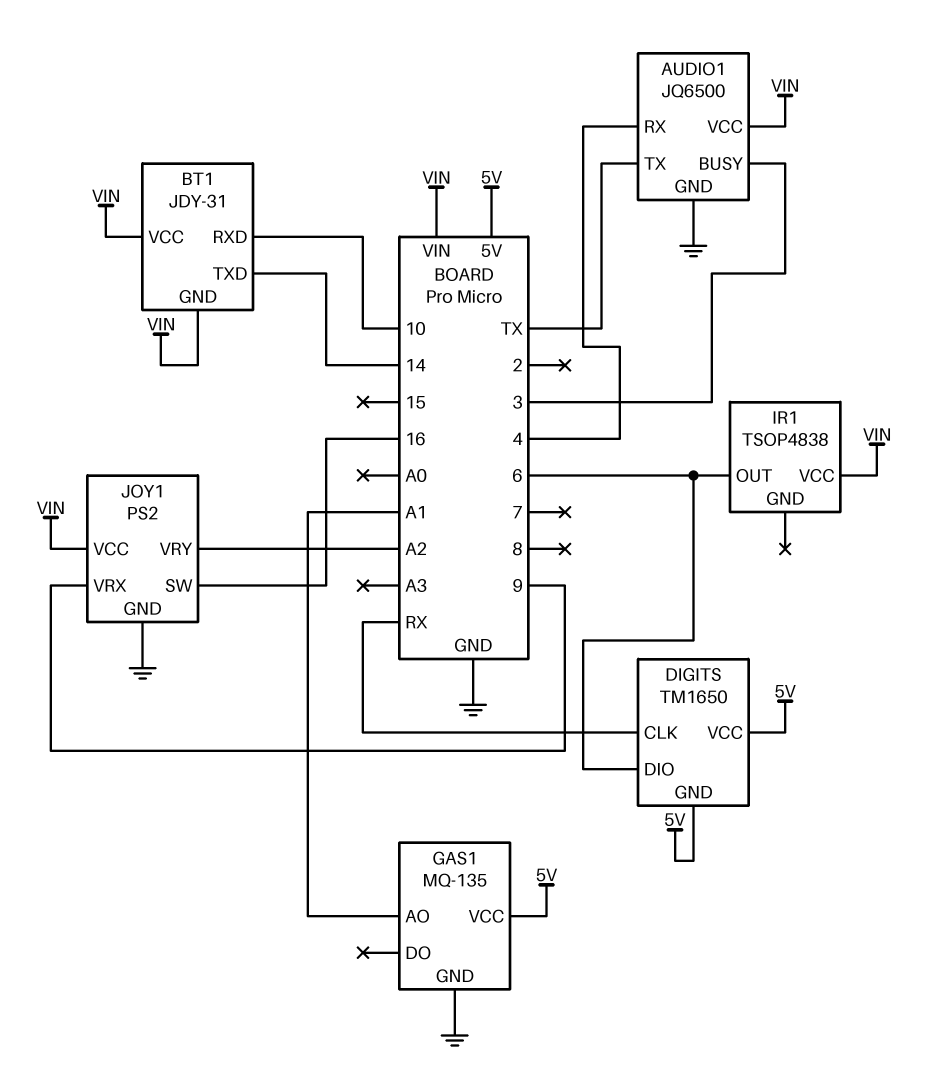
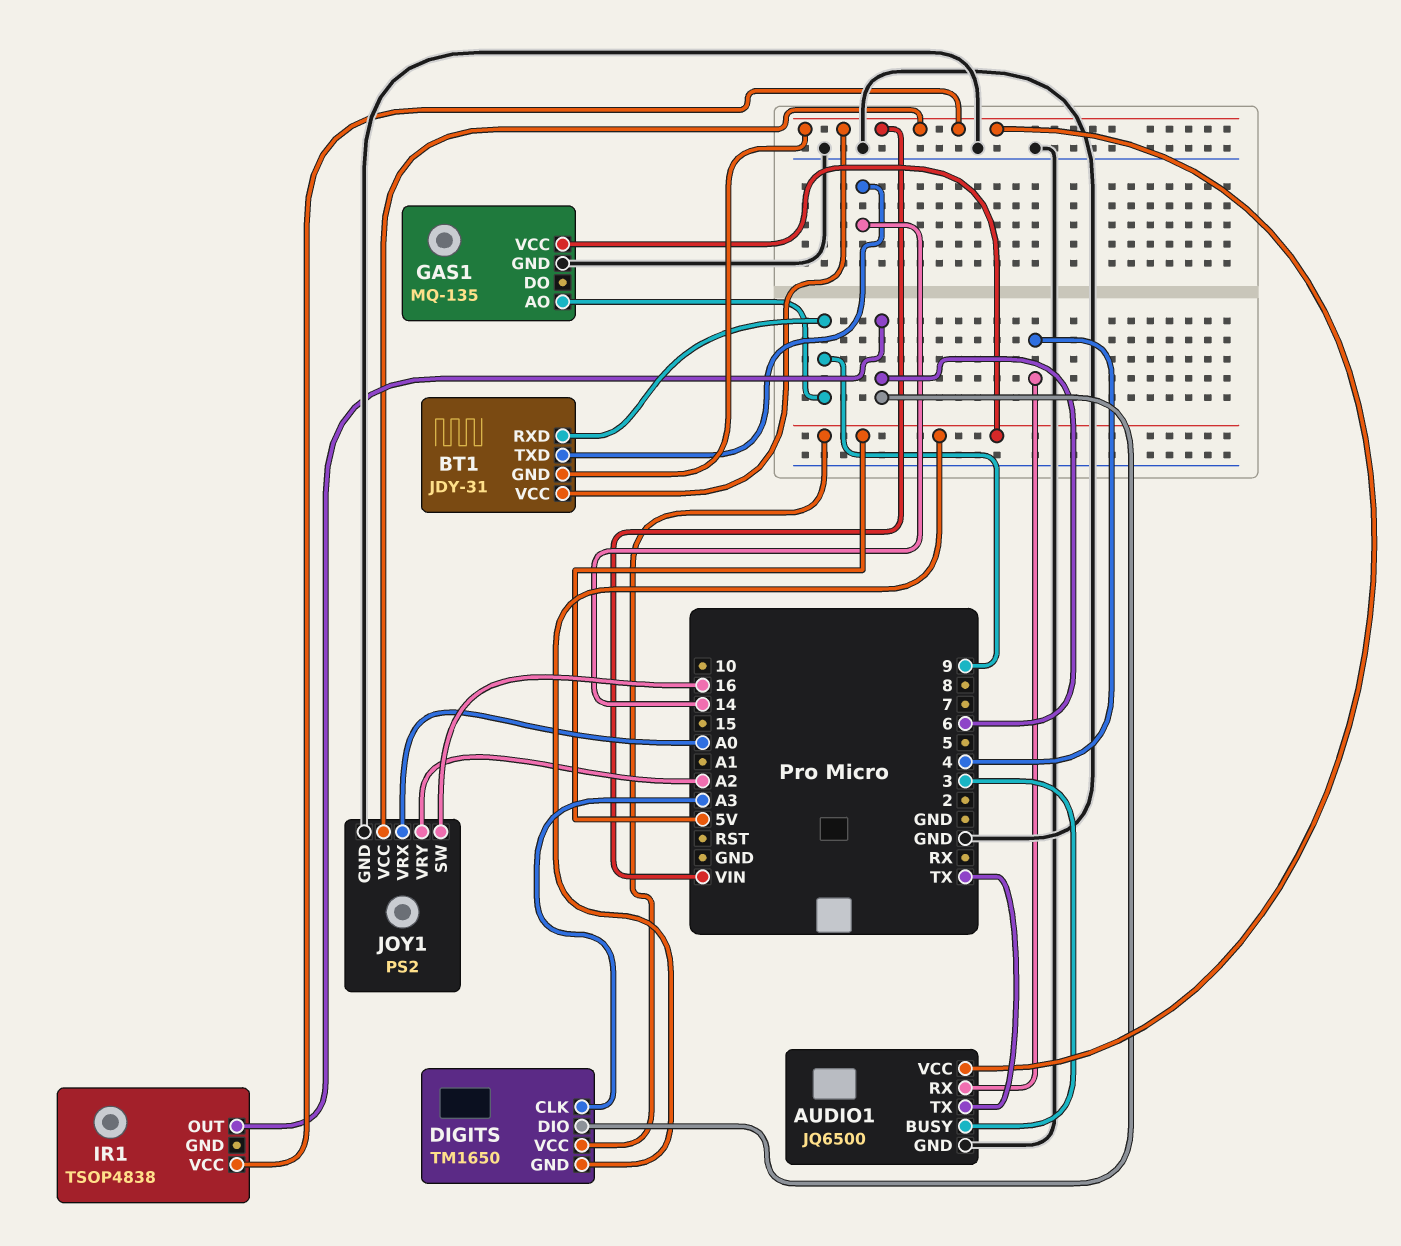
BT1 pin RXD: 10 -> 9
DIGITS pin CLK: RX -> A3
GAS1 pin AO: A1 -> 9
JOY1 pin VRX: 9 -> A0

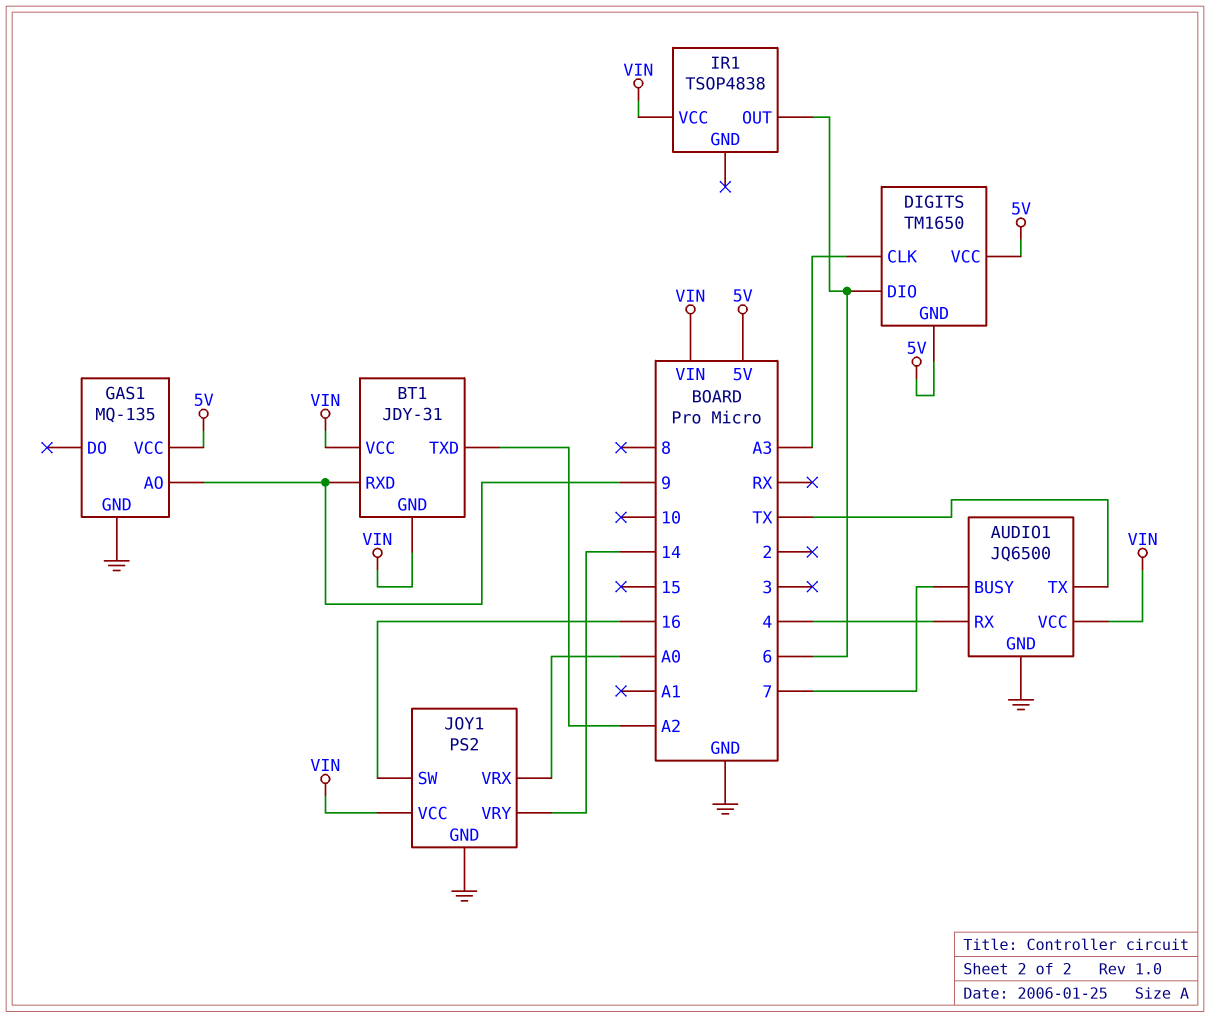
AUDIO1 pin BUSY: 3 -> 7
BT1 pin TXD: 14 -> A2
JOY1 pin VRY: A2 -> 14

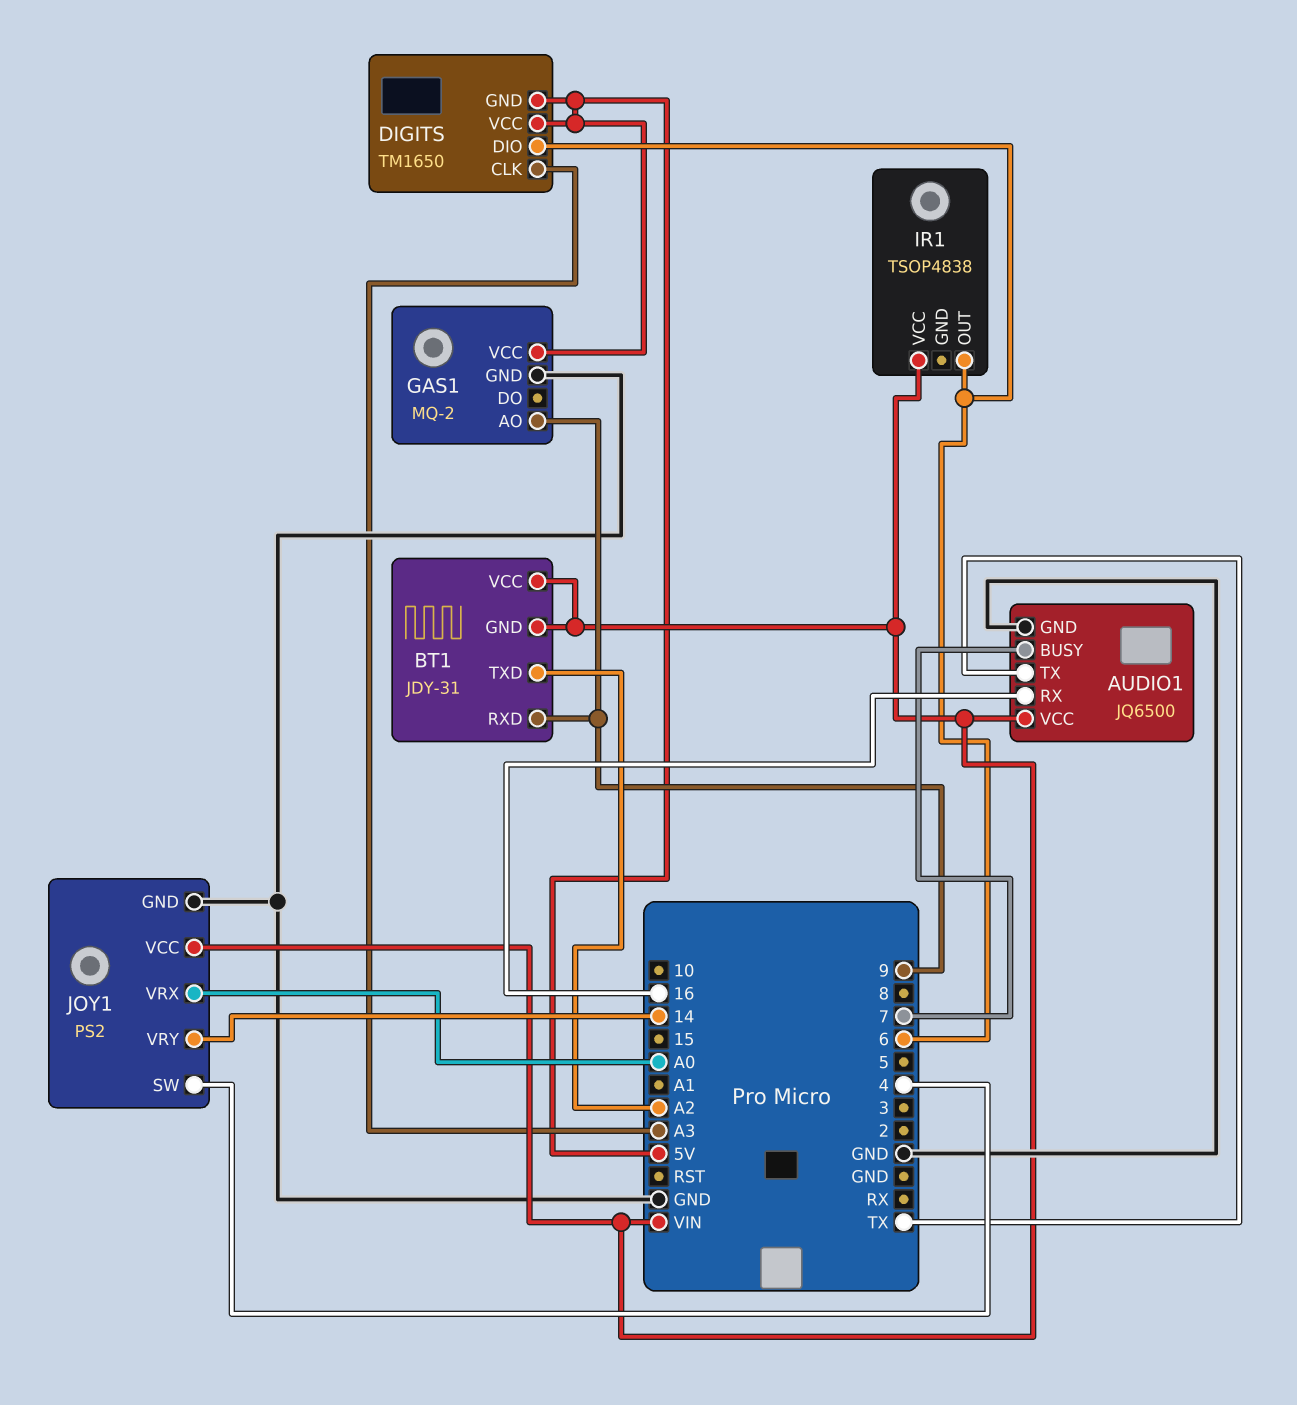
AUDIO1 pin RX: 4 -> 16
GAS1: MQ-135 -> MQ-2
JOY1 pin SW: 16 -> 4

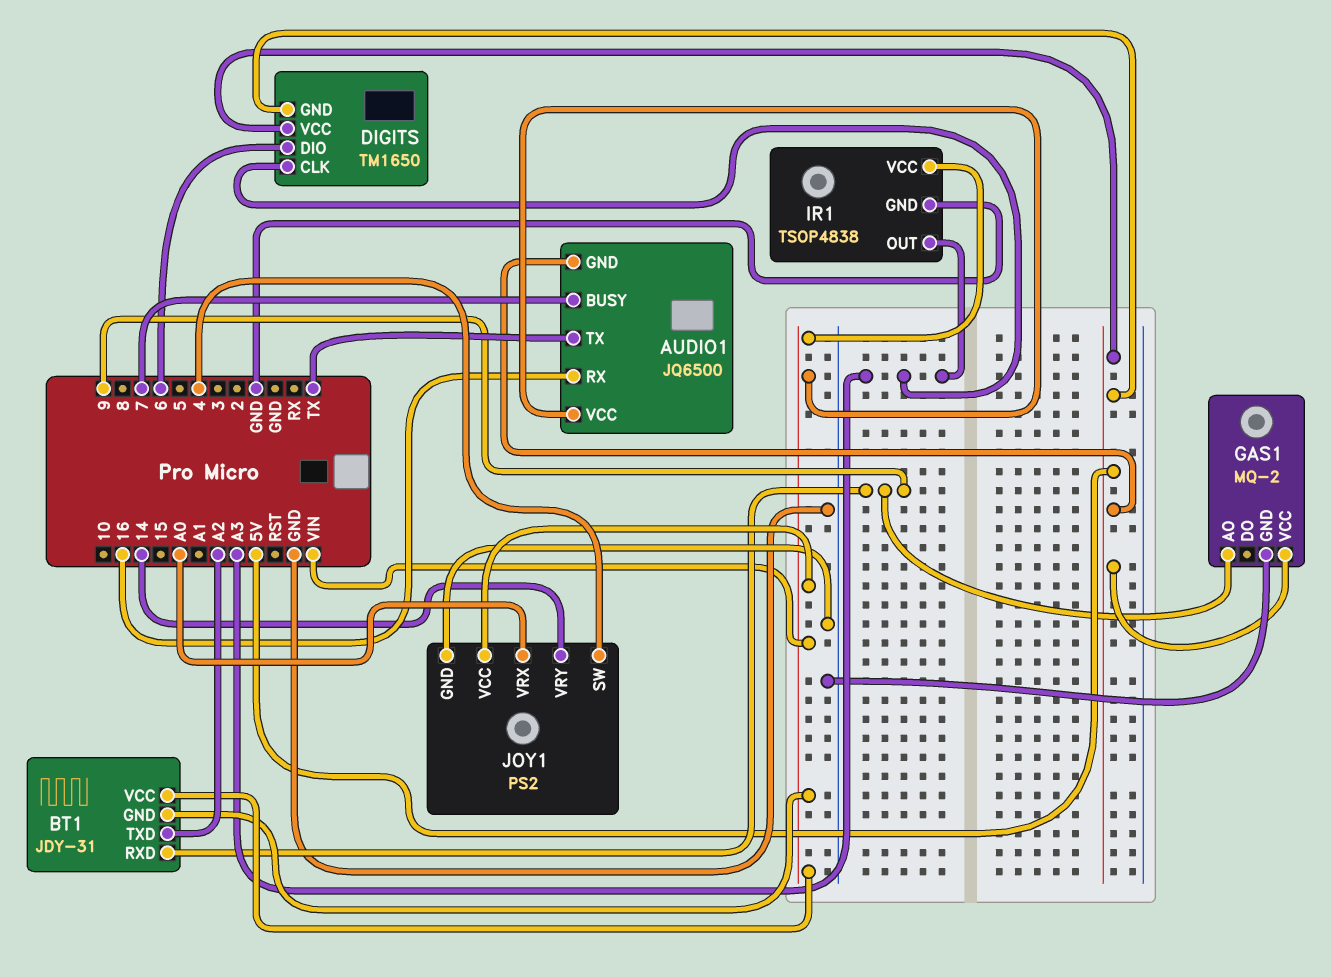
AUDIO1 pin GND: GND -> 5V
IR1 pin GND: none -> GND
IR1 pin OUT: 6 -> A3

